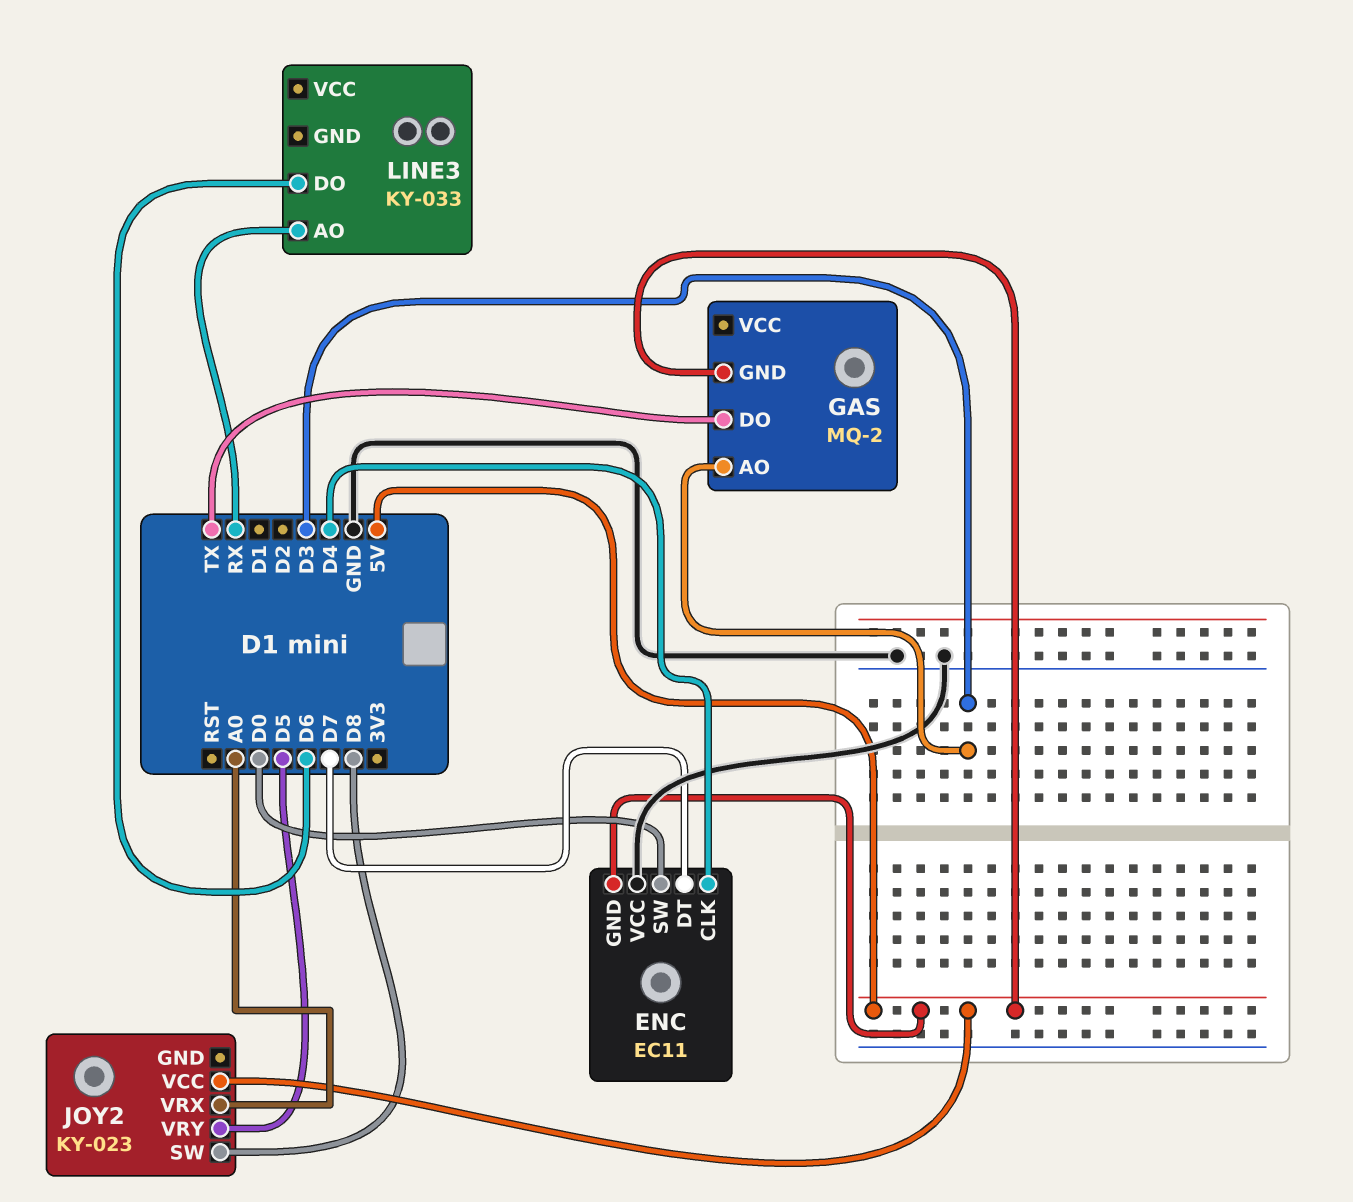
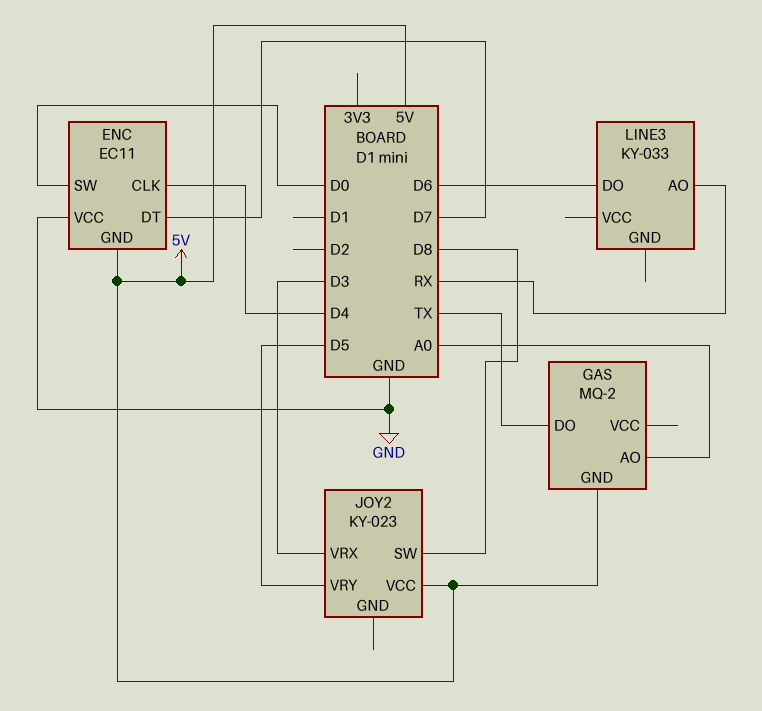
GAS pin AO: D3 -> A0
JOY2 pin VRX: A0 -> D3

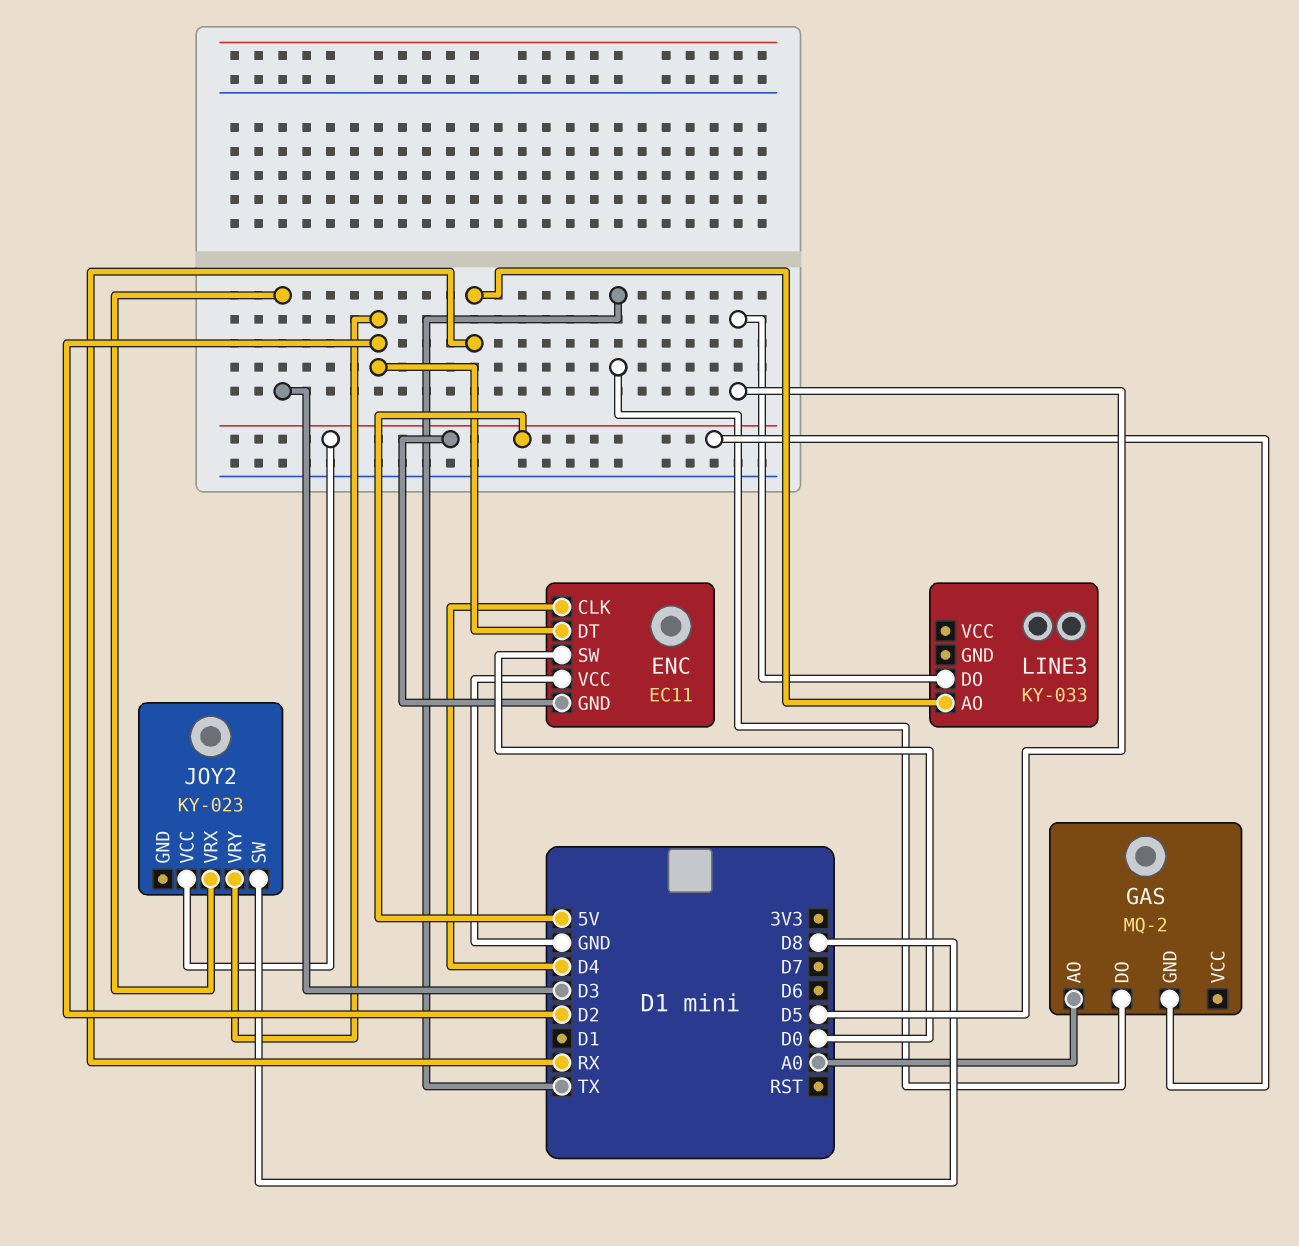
ENC pin DT: D7 -> D2
JOY2 pin VRY: D5 -> D2
LINE3 pin DO: D6 -> D5

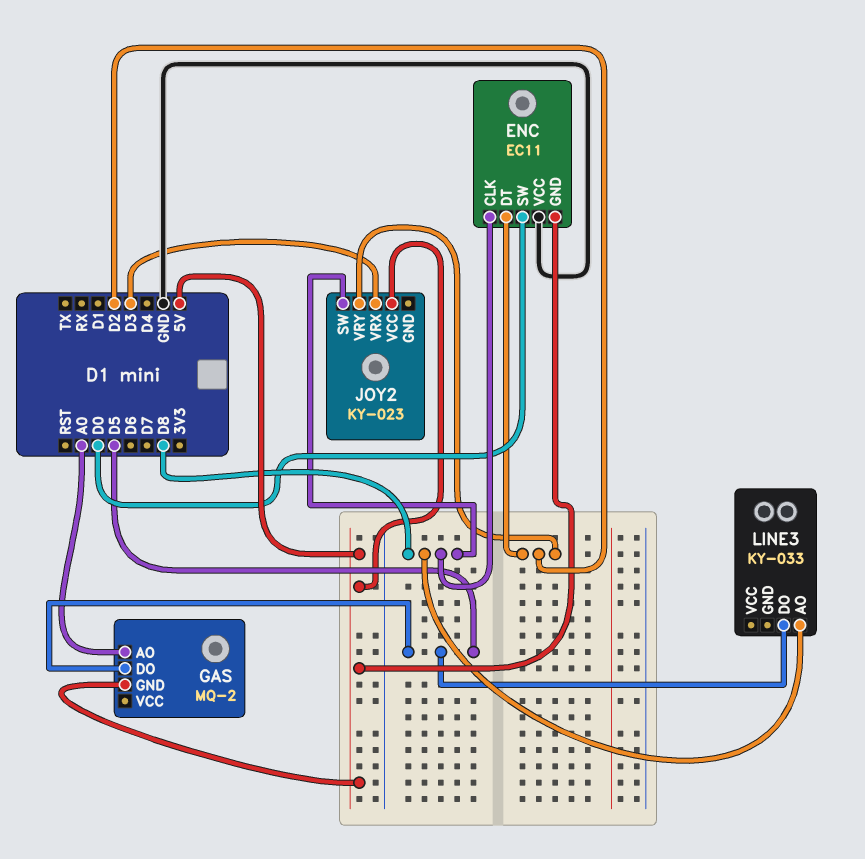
ENC pin CLK: D4 -> D8
GAS pin DO: TX -> D5
LINE3 pin AO: RX -> D8

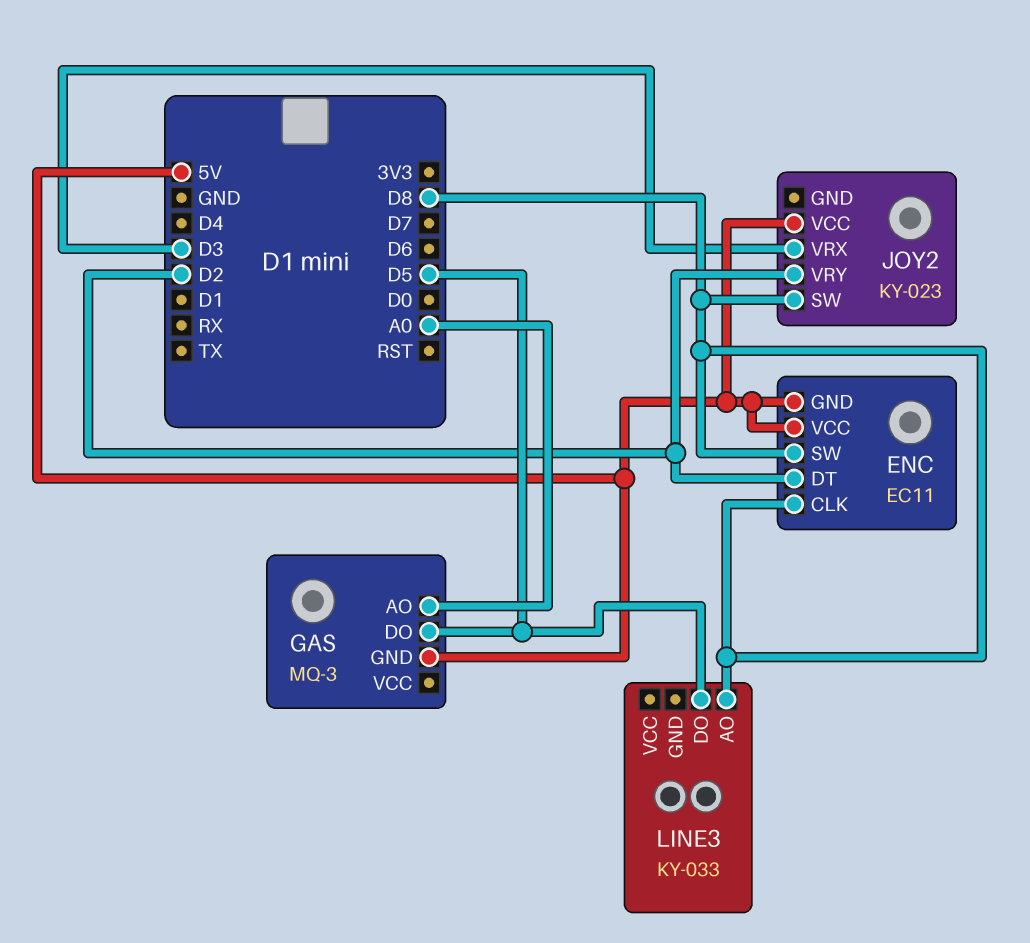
ENC pin SW: D0 -> D8
ENC pin VCC: GND -> 5V
GAS: MQ-2 -> MQ-3

